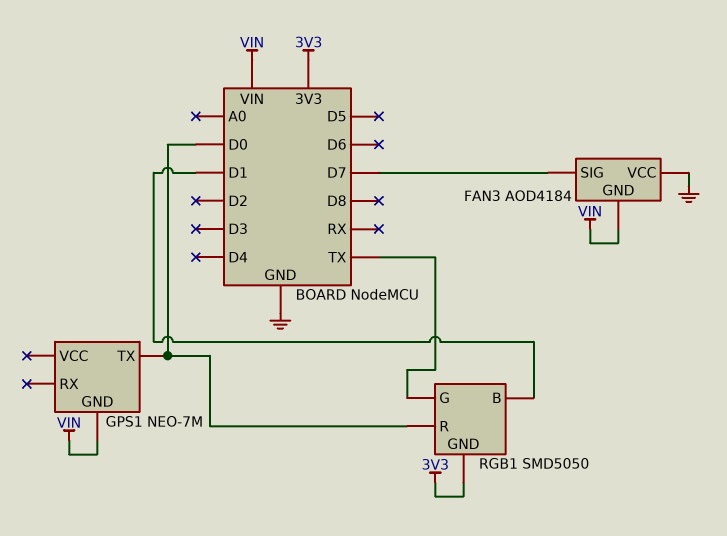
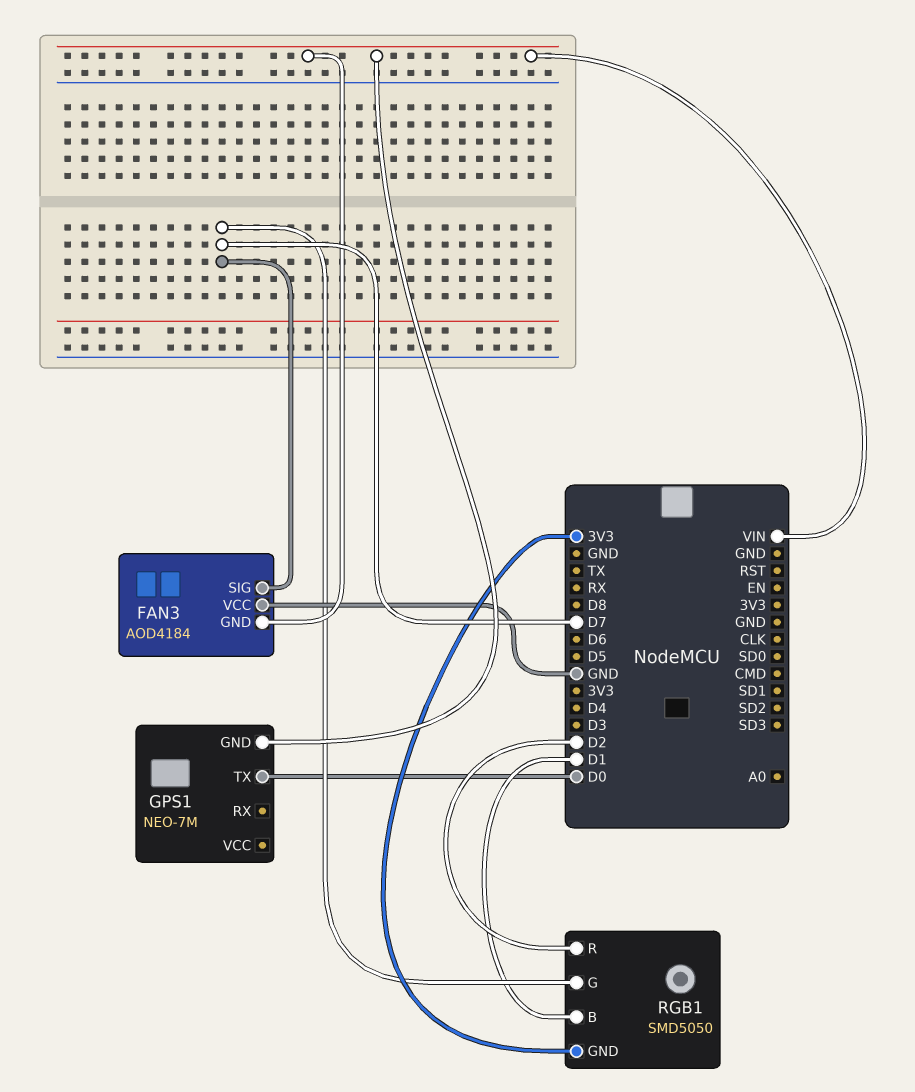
RGB1 pin G: TX -> D7
RGB1 pin R: D0 -> D2

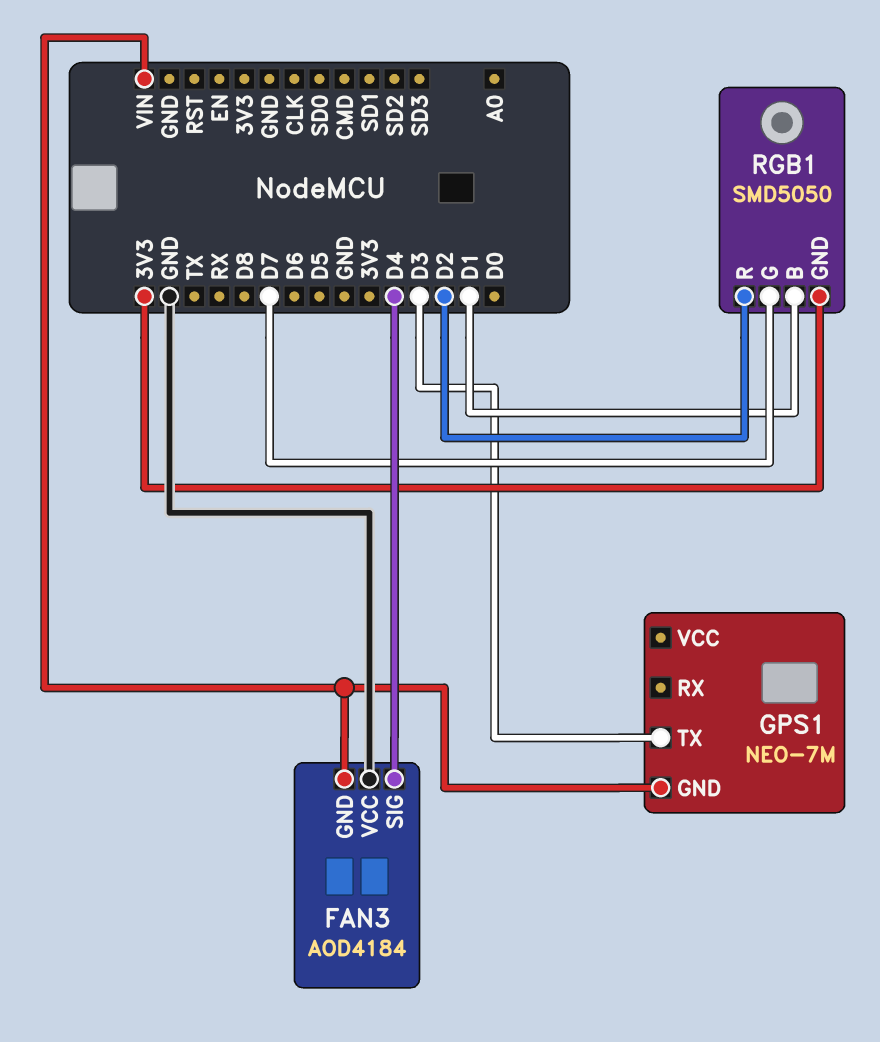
FAN3 pin SIG: D7 -> D4
GPS1 pin TX: D0 -> D3

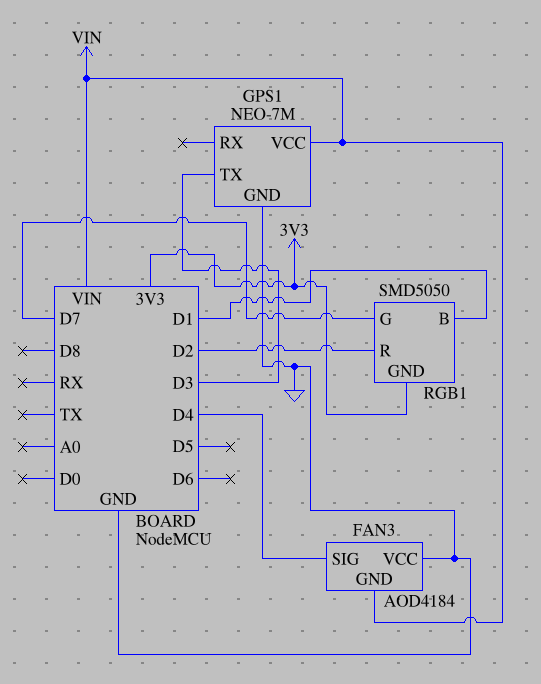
GPS1 pin GND: VIN -> GND
GPS1 pin VCC: none -> VIN

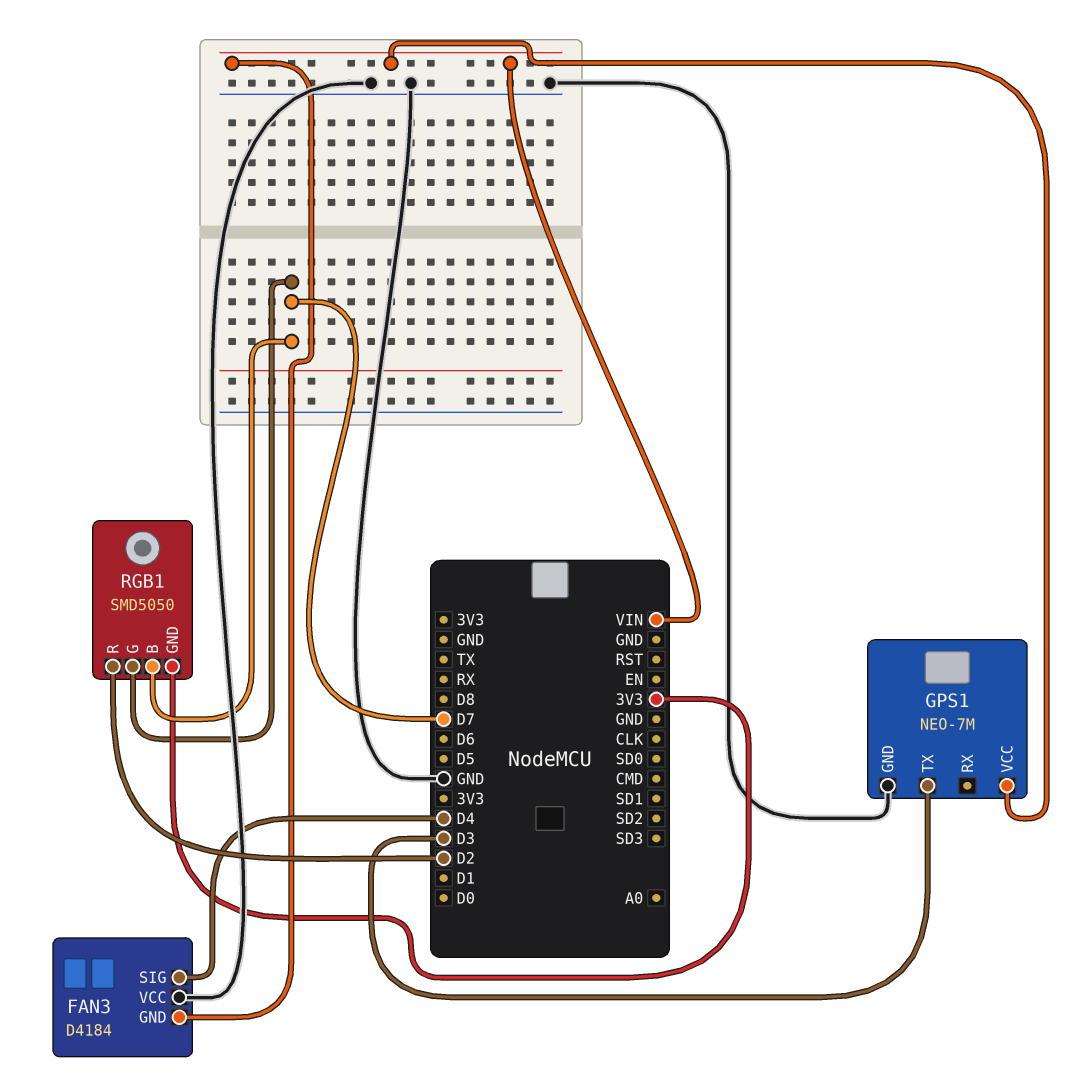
FAN3: AOD4184 -> D4184
RGB1 pin B: D1 -> D7

